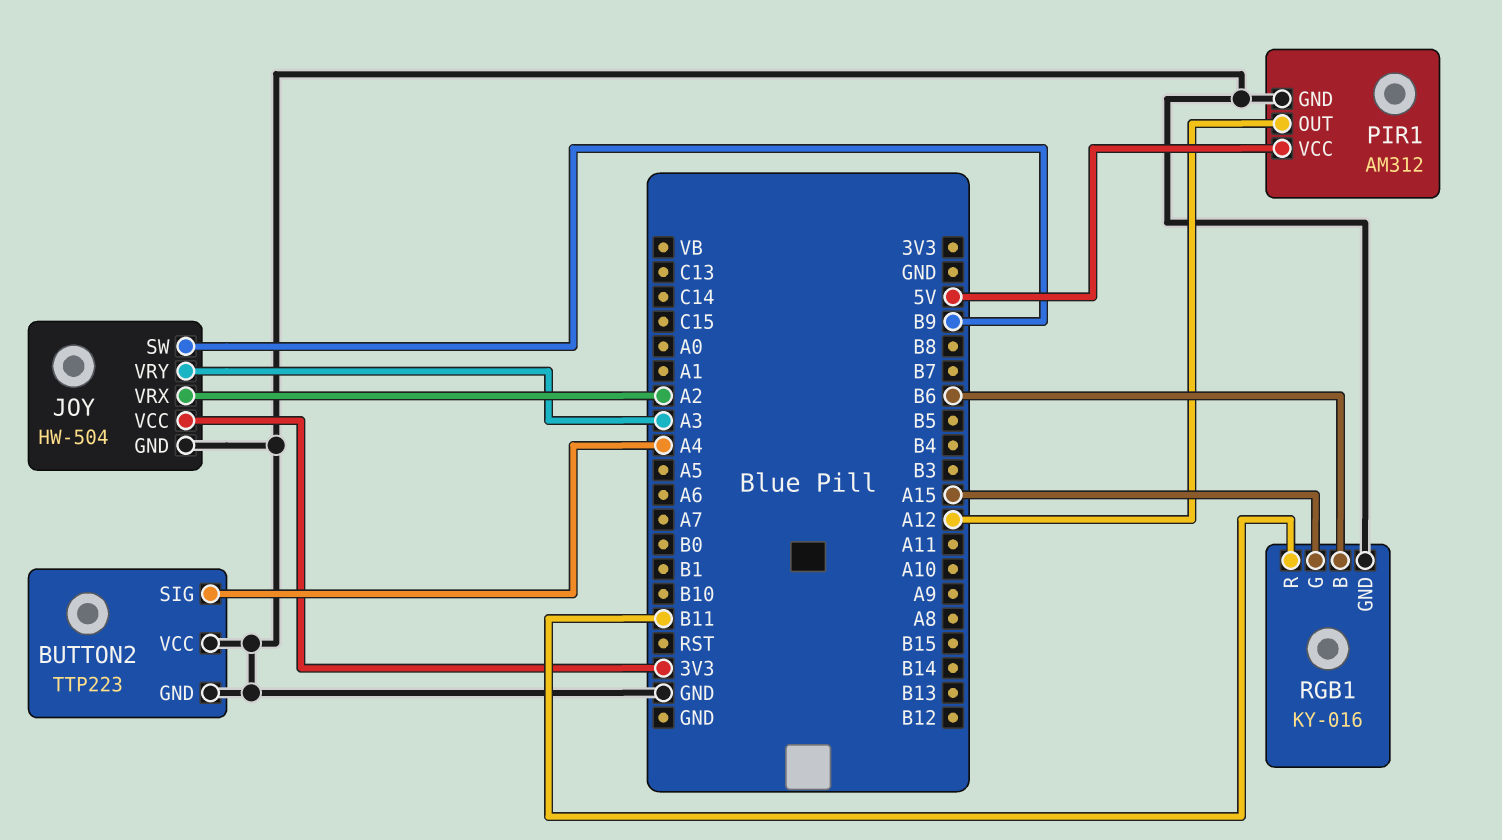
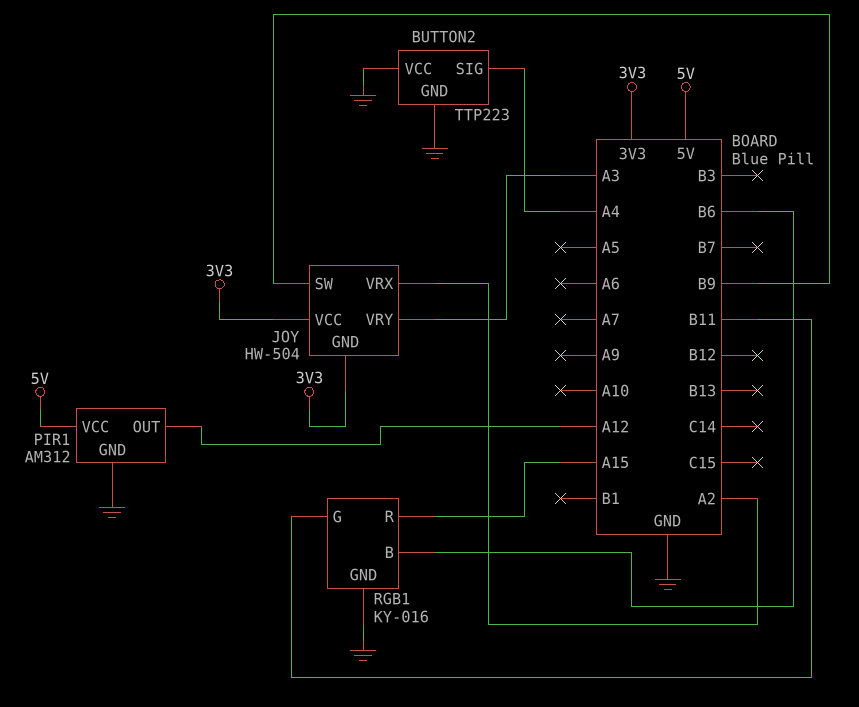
JOY pin GND: GND -> 3V3
RGB1 pin G: A15 -> B11
RGB1 pin R: B11 -> A15

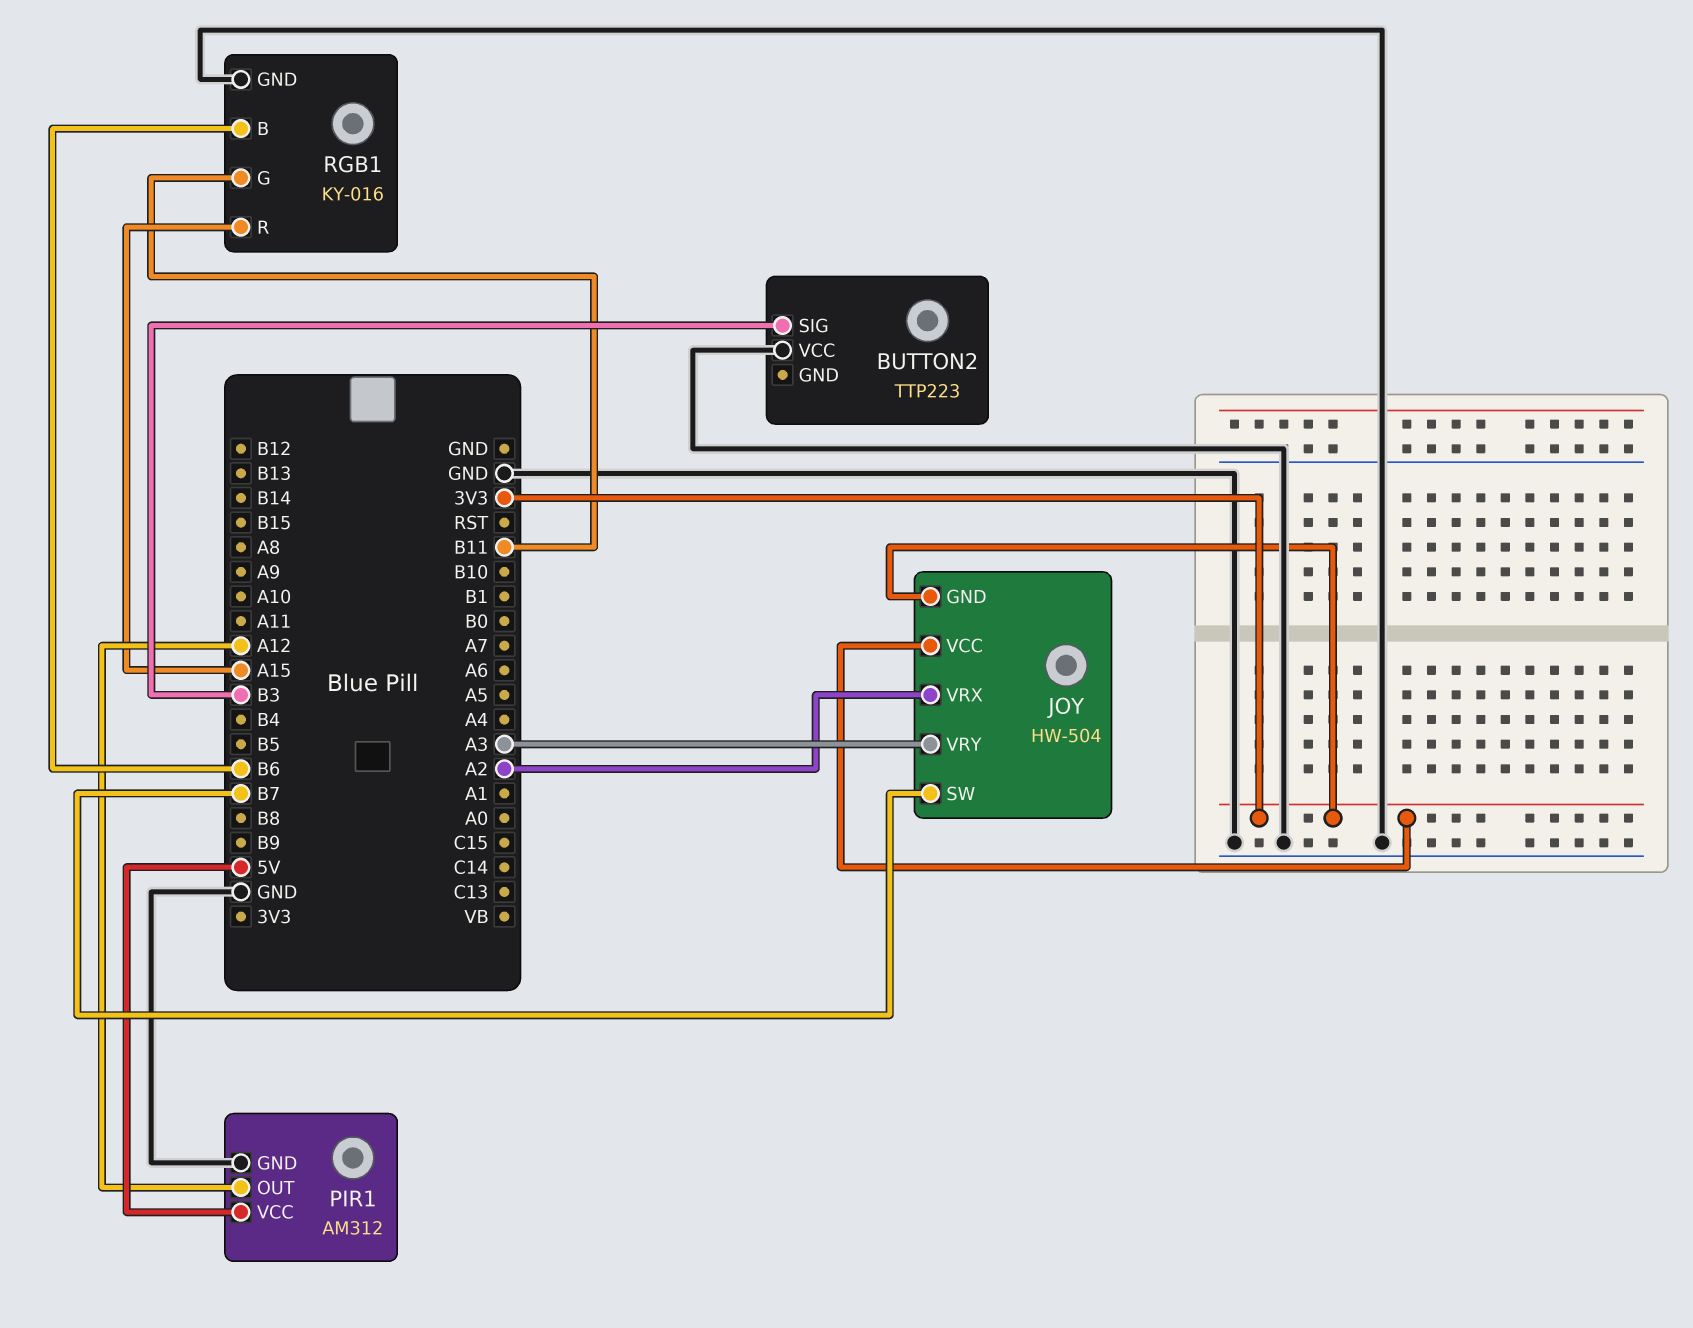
BUTTON2 pin GND: GND -> none
BUTTON2 pin SIG: A4 -> B3
JOY pin SW: B9 -> B7

